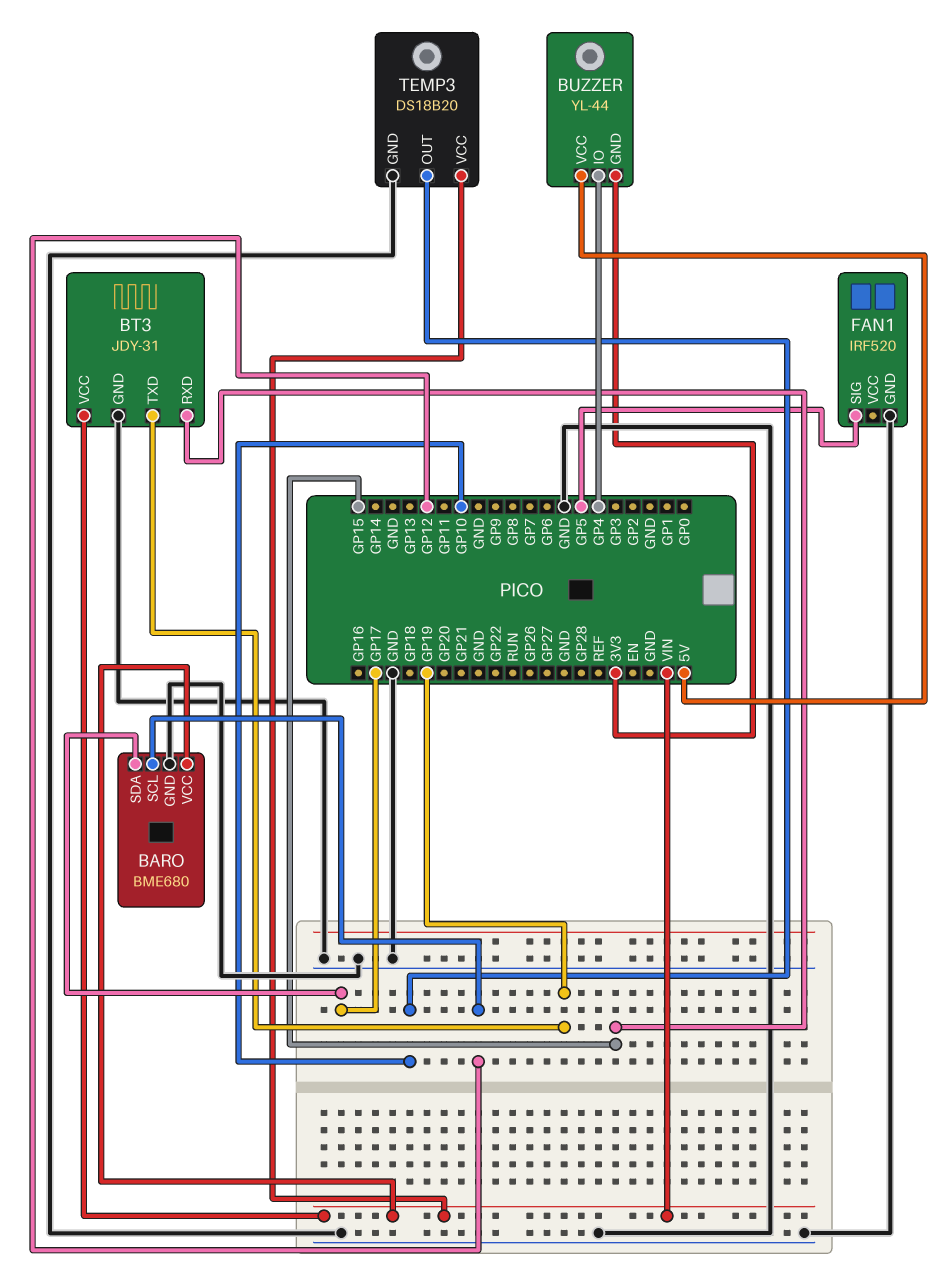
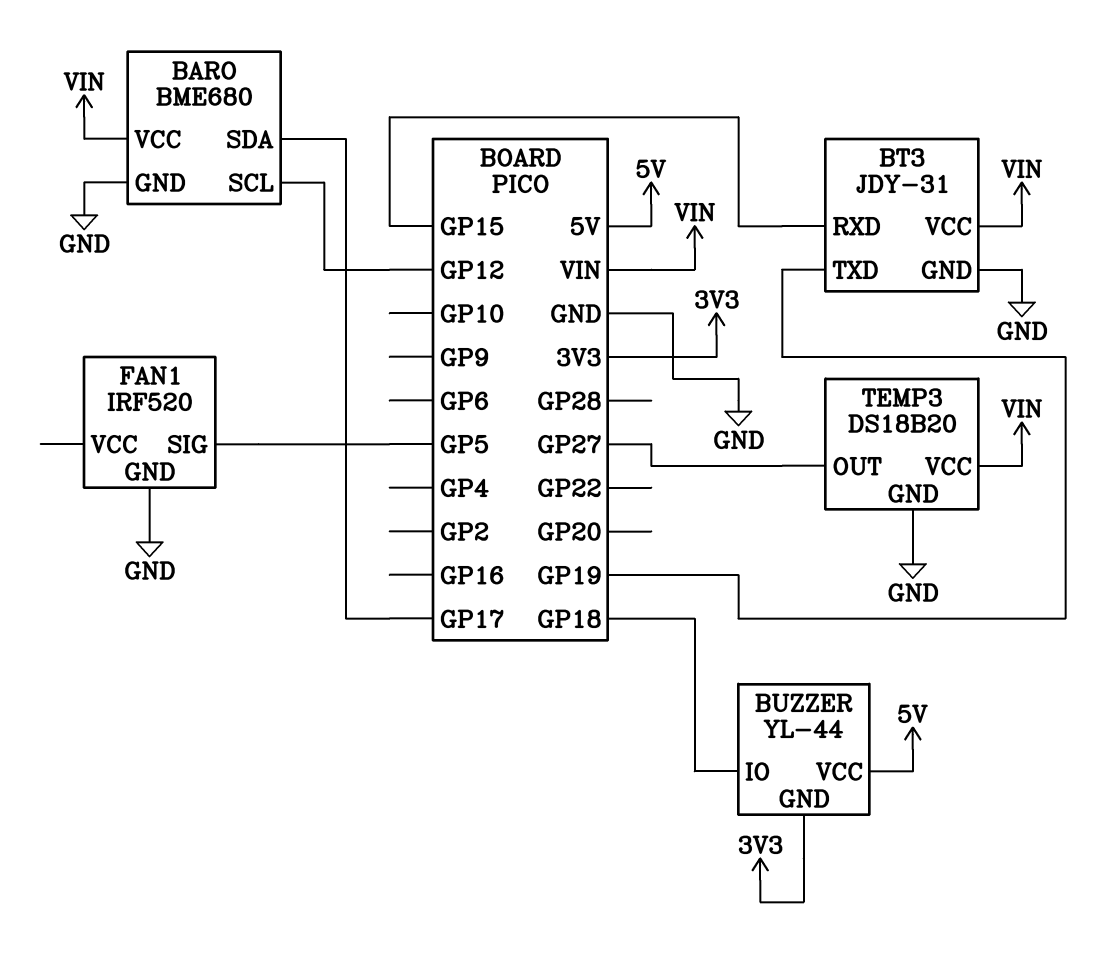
BUZZER pin IO: GP4 -> GP18
TEMP3 pin OUT: GP10 -> GP27

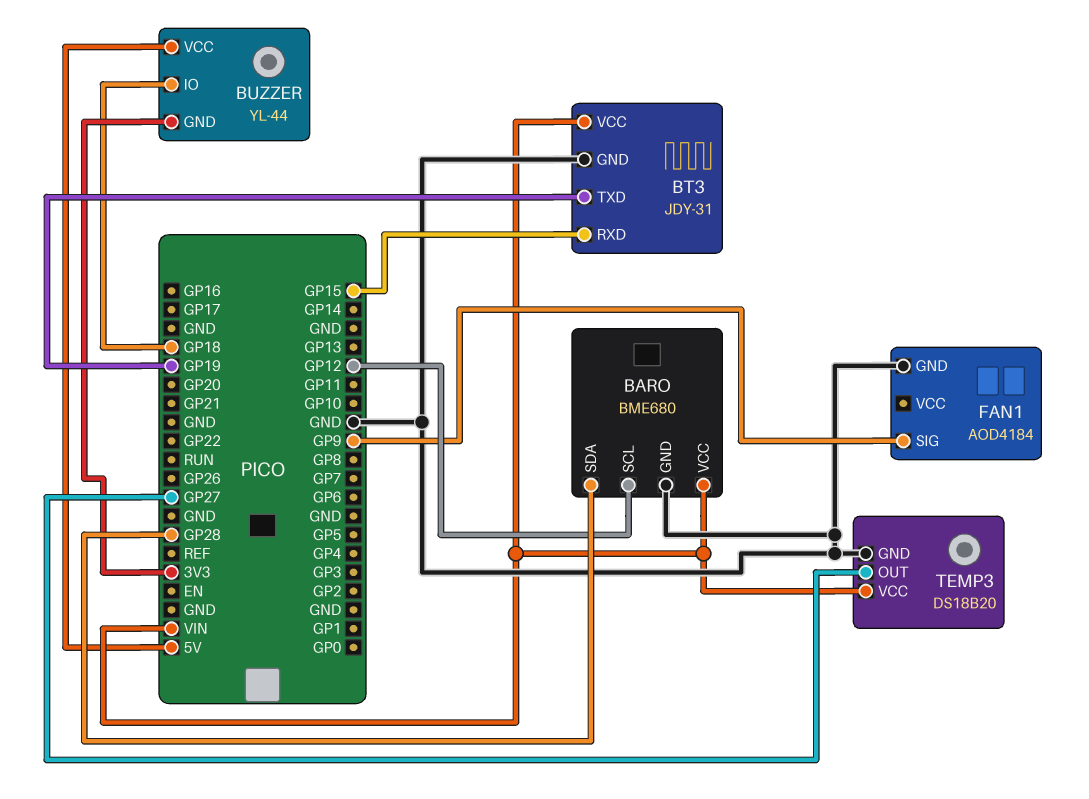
BARO pin SDA: GP17 -> GP28
FAN1: IRF520 -> AOD4184
FAN1 pin SIG: GP5 -> GP9

